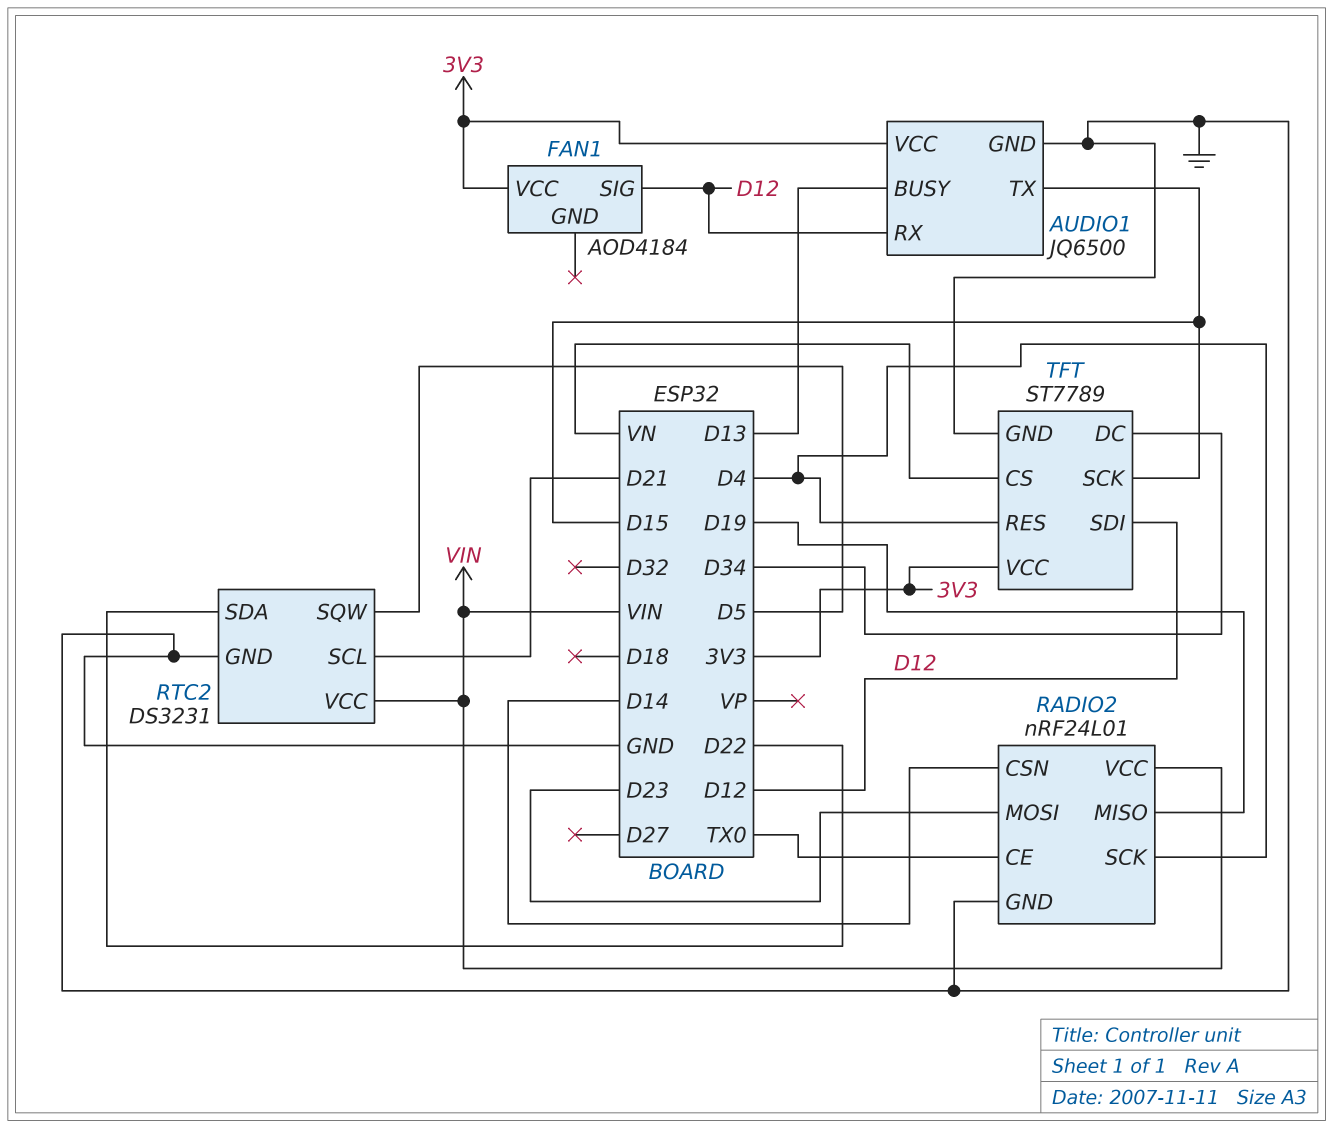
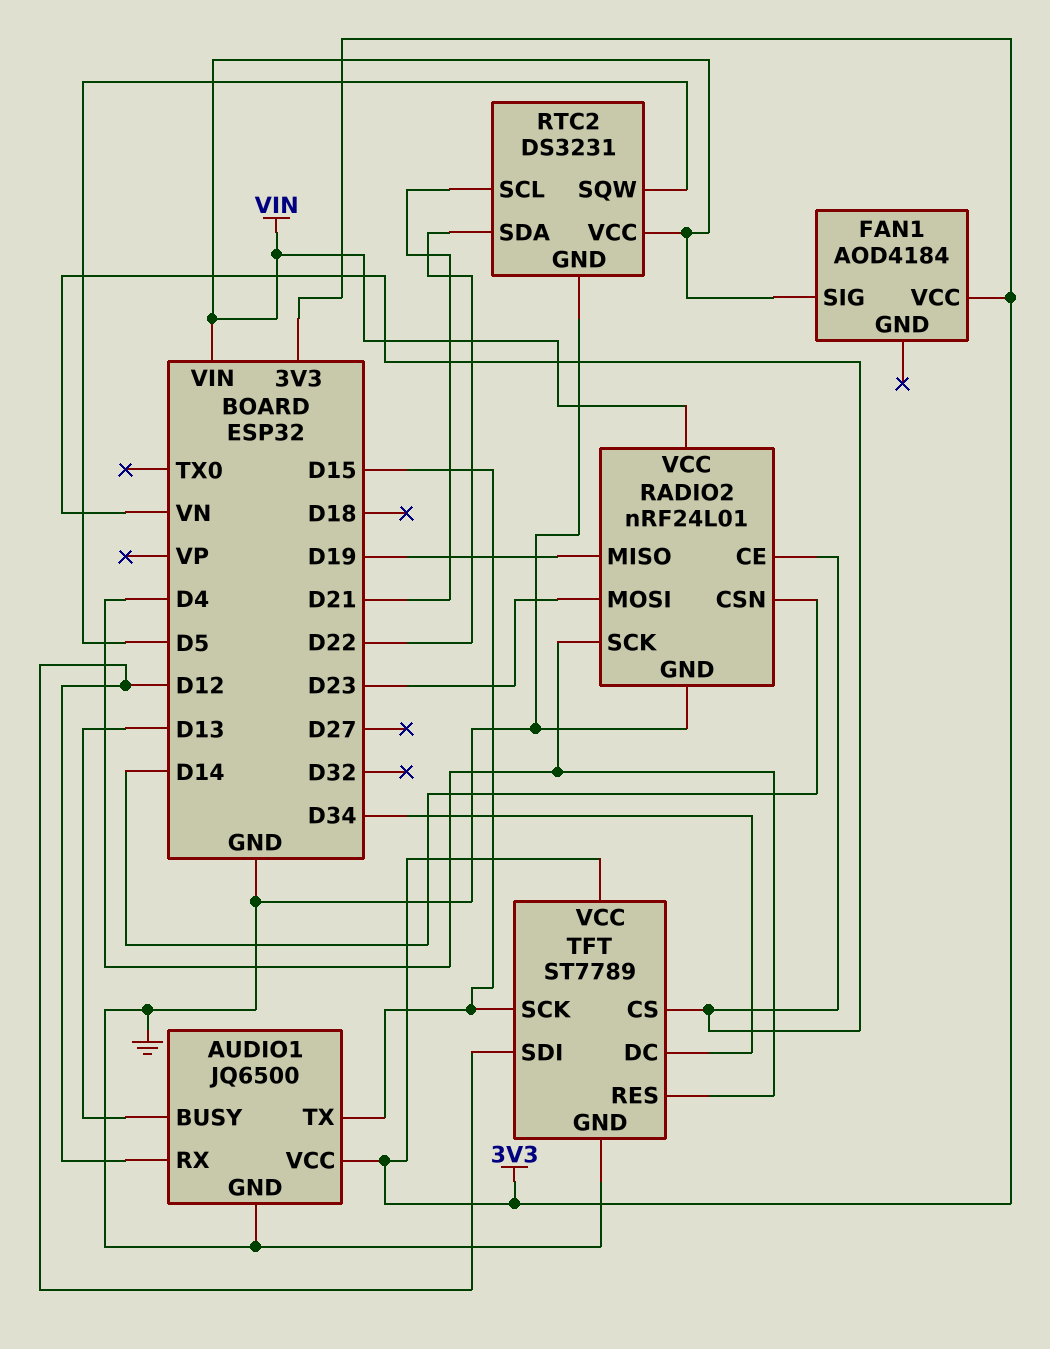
FAN1 pin SIG: D12 -> VIN
RADIO2 pin CE: TX0 -> VN

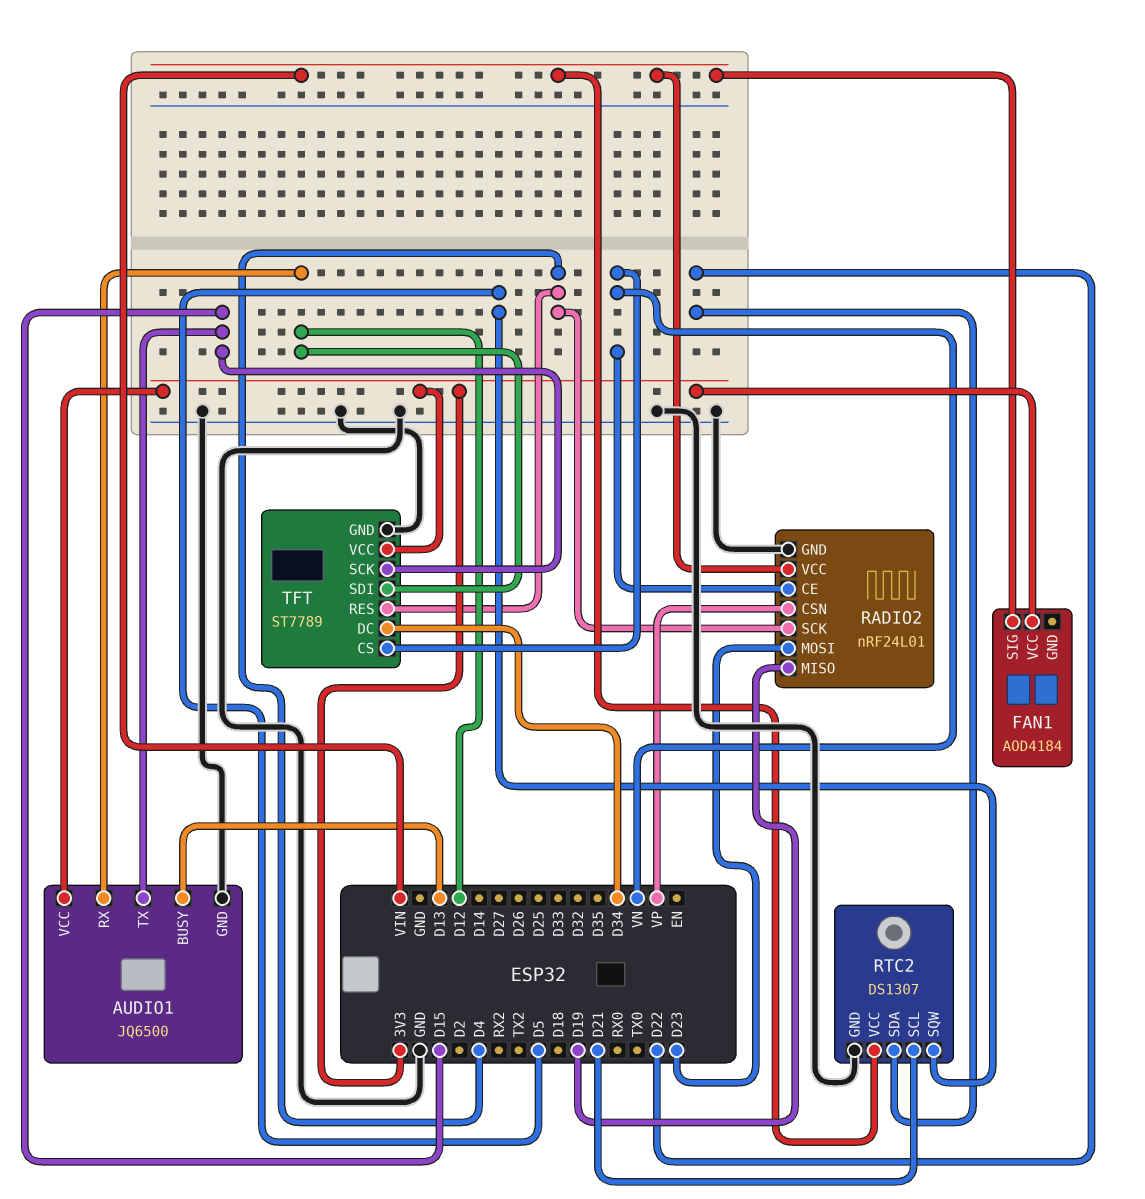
RADIO2 pin CSN: D14 -> VP
RTC2: DS3231 -> DS1307

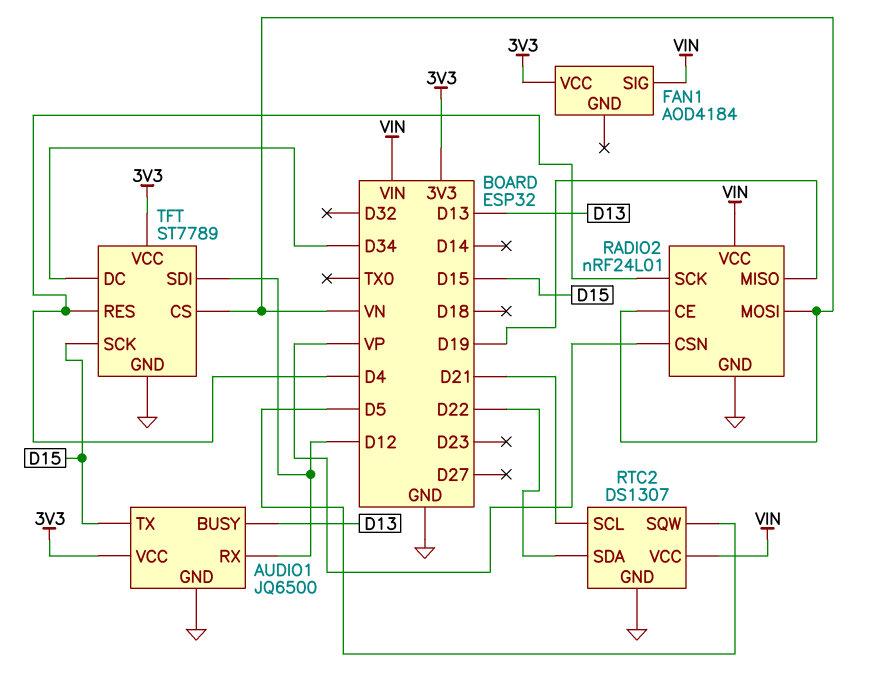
RADIO2 pin MOSI: D23 -> VN

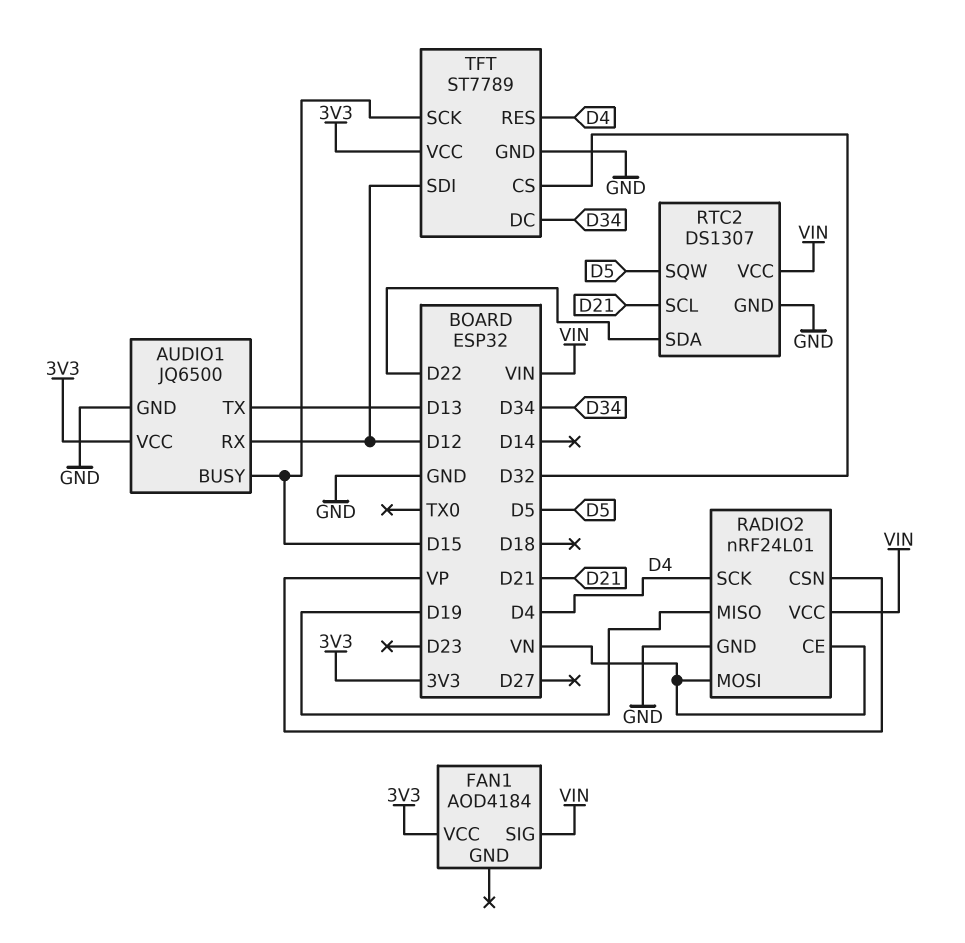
AUDIO1 pin BUSY: D13 -> D15
AUDIO1 pin TX: D15 -> D13
TFT pin CS: VN -> D32

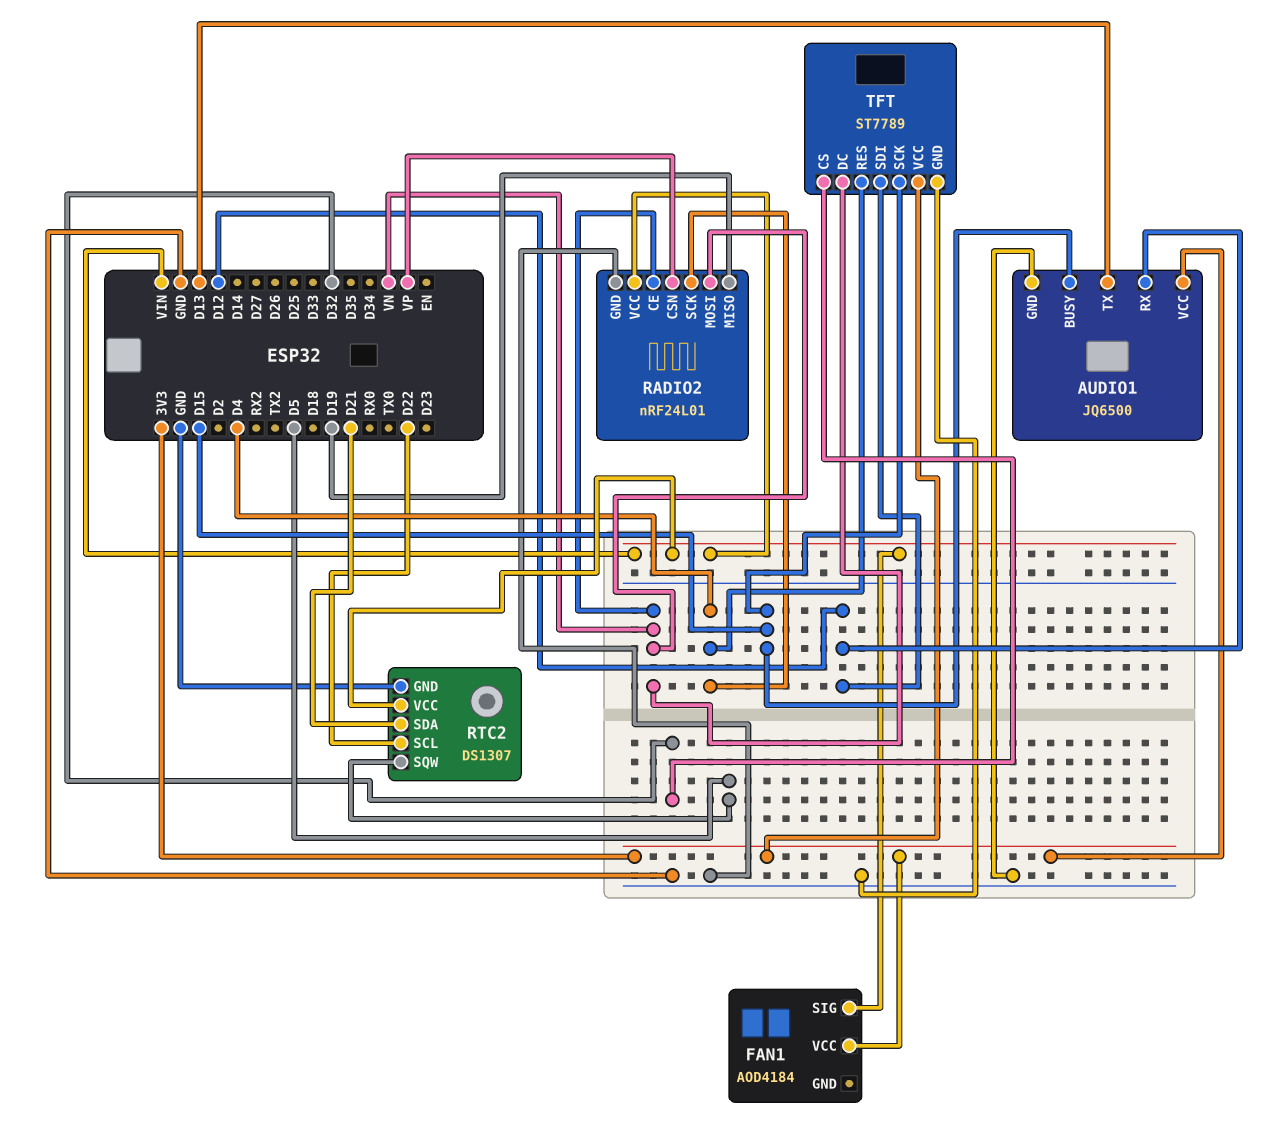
RTC2 pin SCL: D21 -> D22
RTC2 pin SDA: D22 -> D21
TFT pin DC: D34 -> VN

